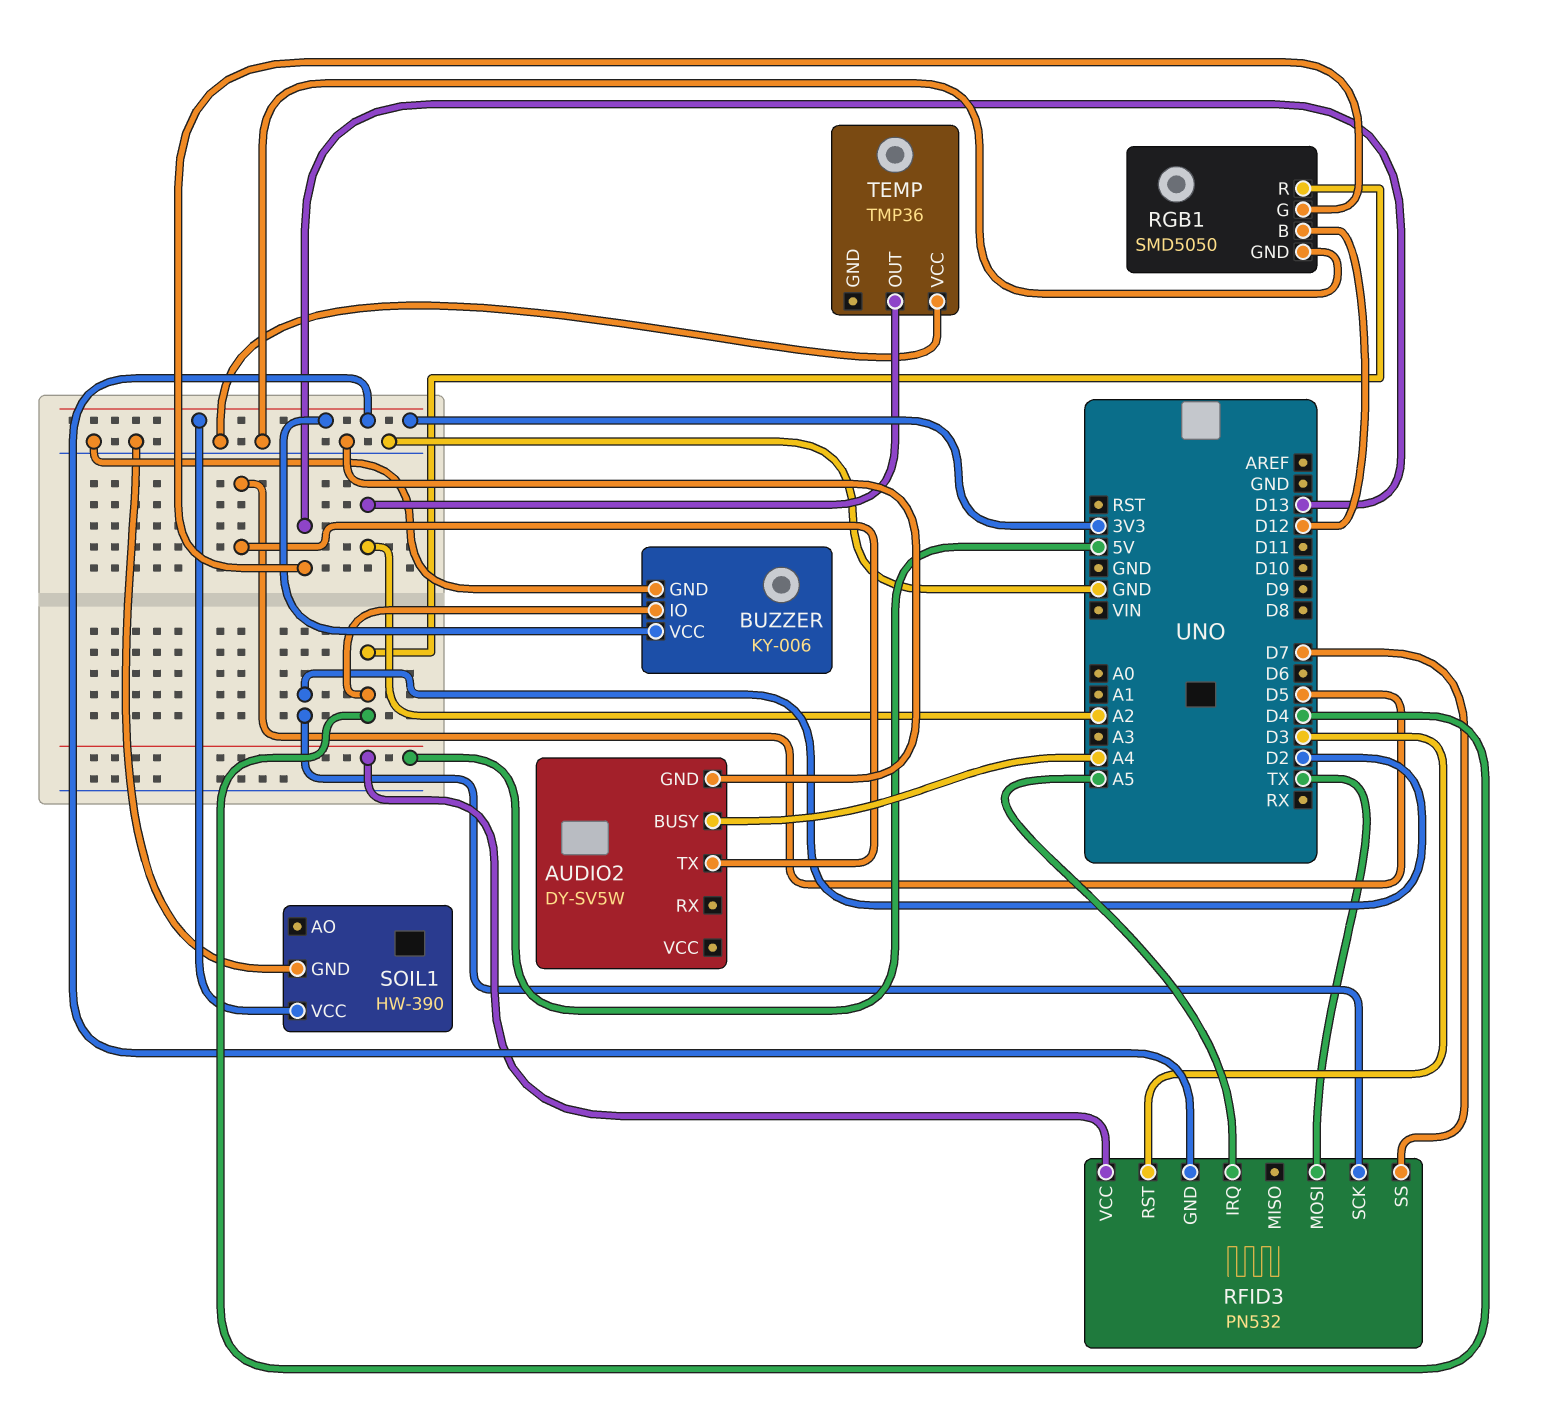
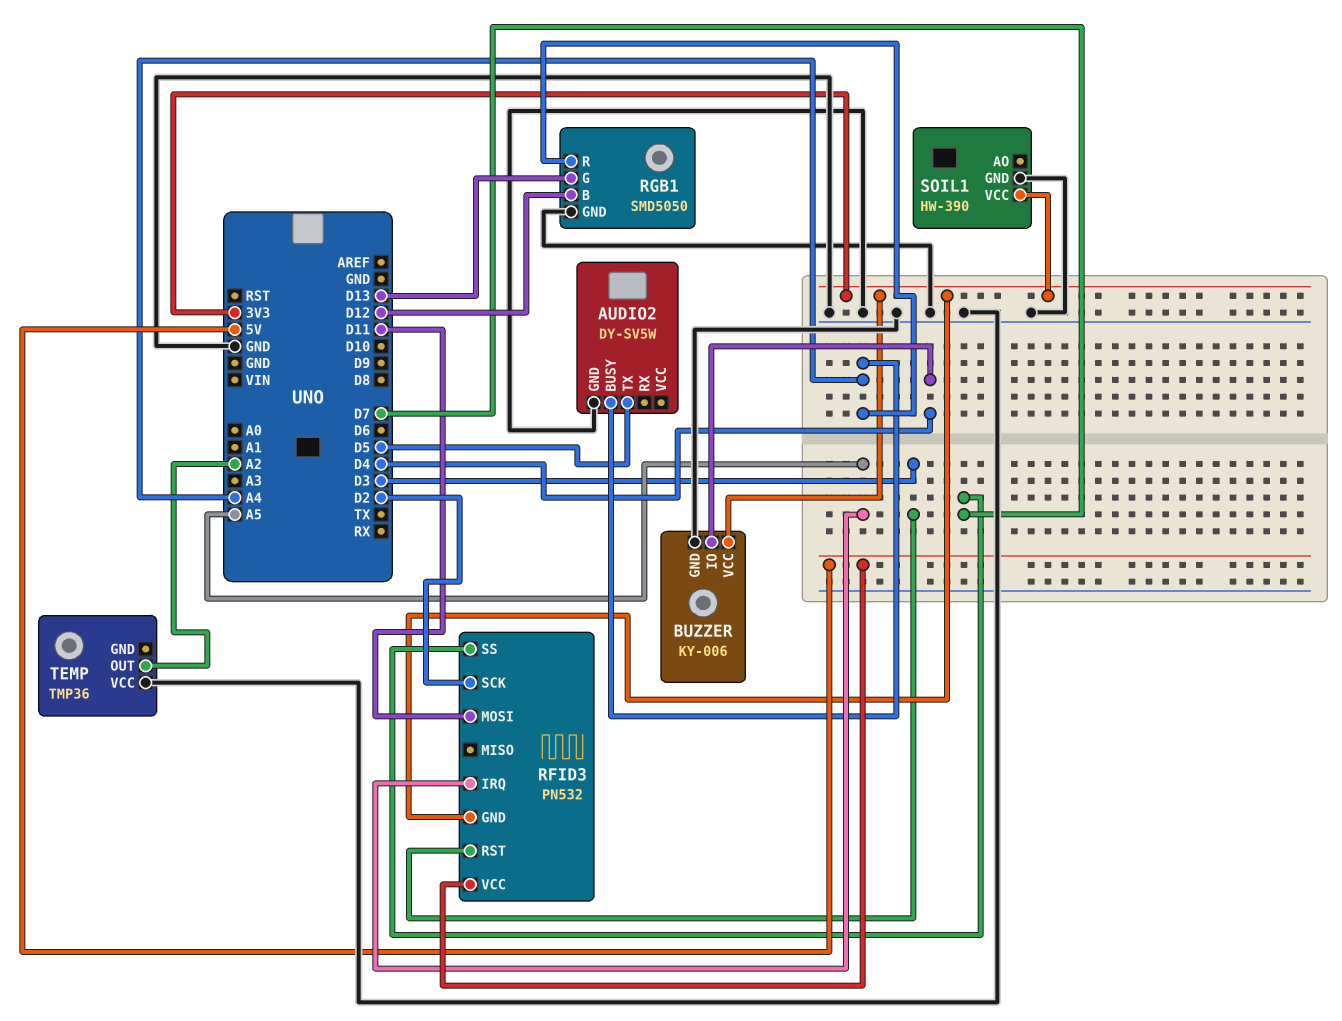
RFID3 pin MOSI: TX -> D11
RGB1 pin R: D4 -> A4

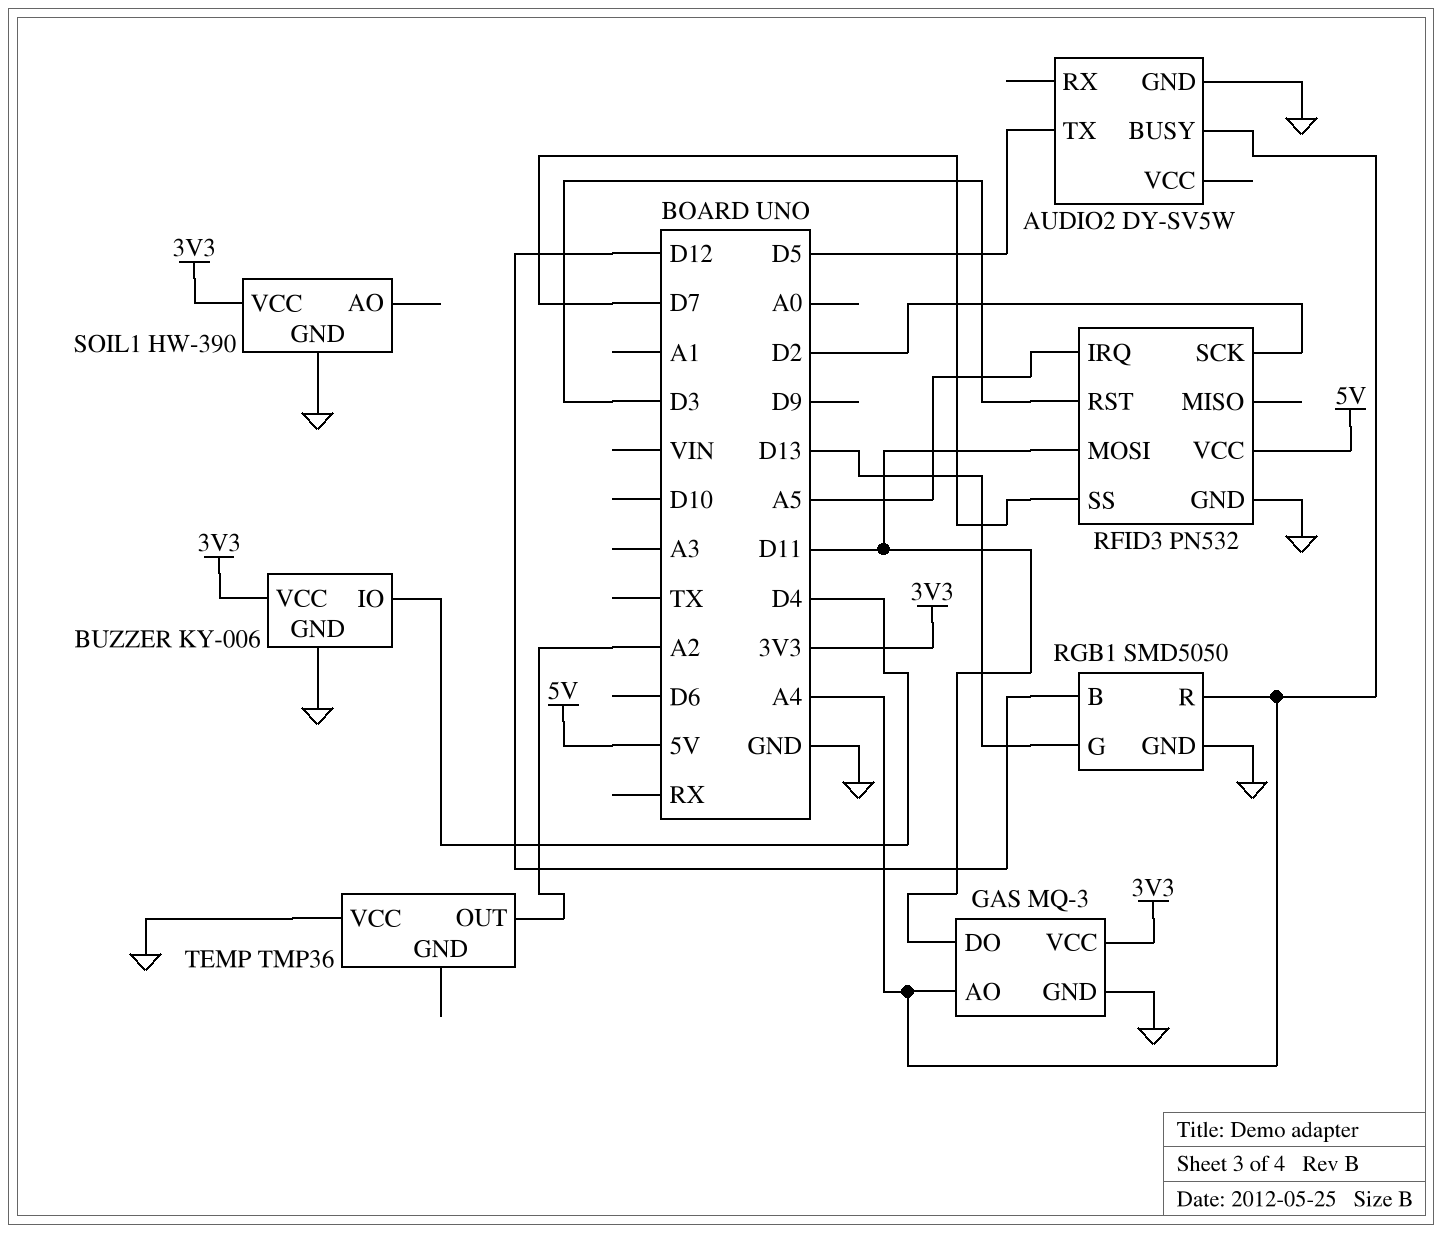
GAS: none -> MQ-3
GAS pin AO: none -> A4
GAS pin DO: none -> D11
GAS pin GND: none -> GND
GAS pin VCC: none -> 3V3
RFID3 pin GND: 3V3 -> GND

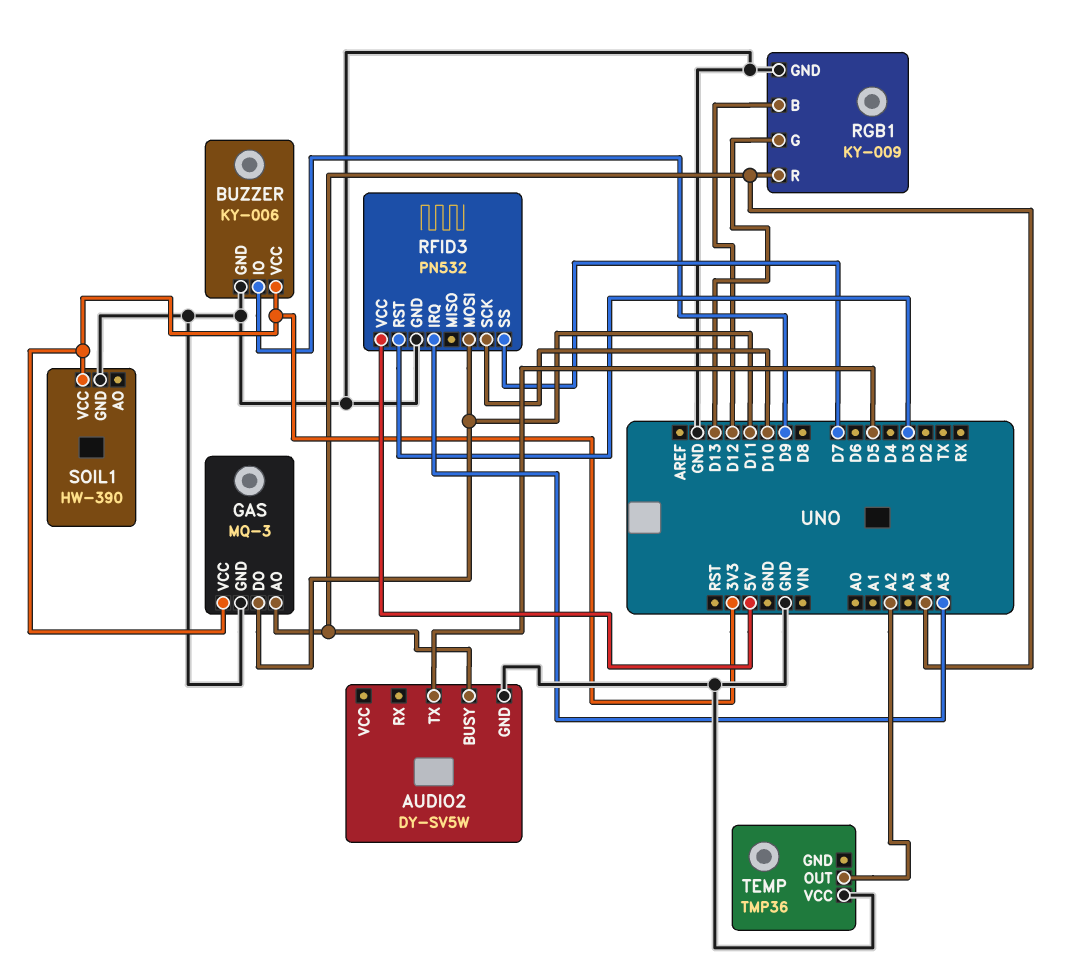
BUZZER pin IO: D4 -> D9
RFID3 pin SCK: D2 -> D10
RGB1: SMD5050 -> KY-009

